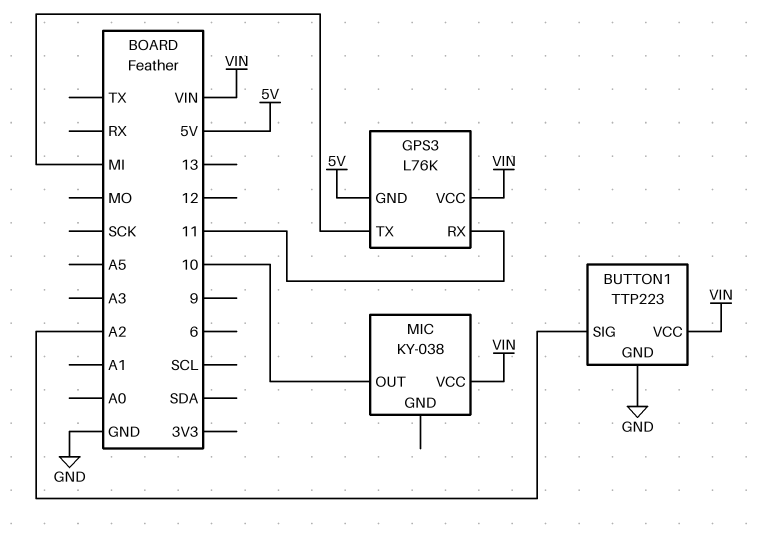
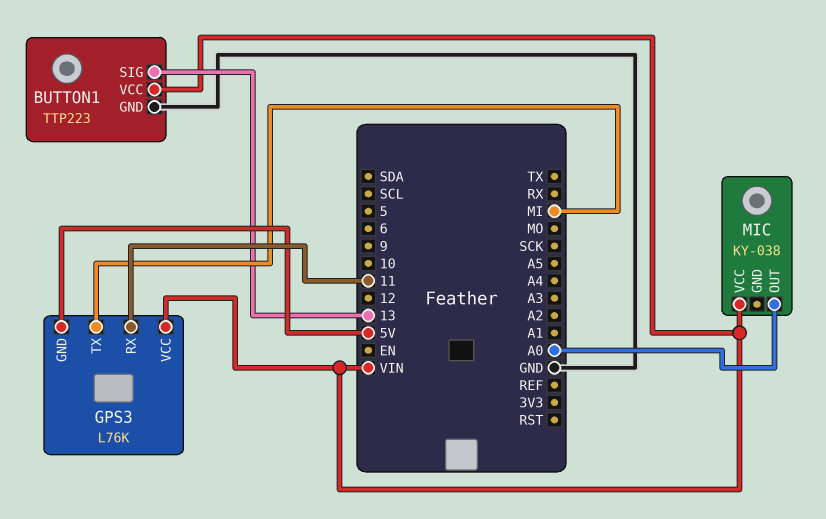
BUTTON1 pin SIG: A2 -> 13
MIC pin OUT: 10 -> A0

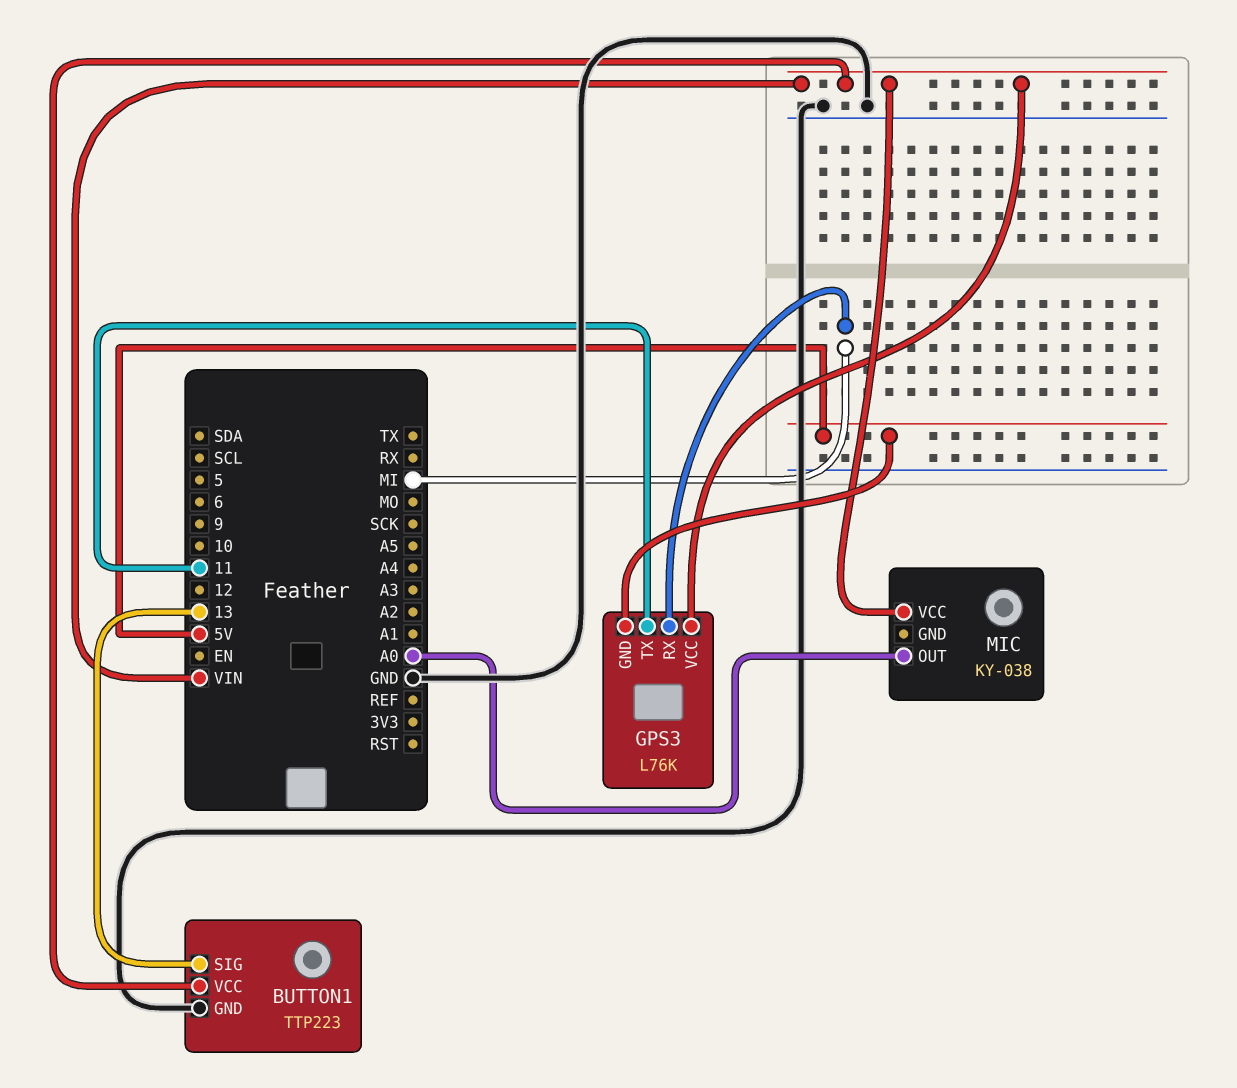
GPS3 pin RX: 11 -> MI
GPS3 pin TX: MI -> 11

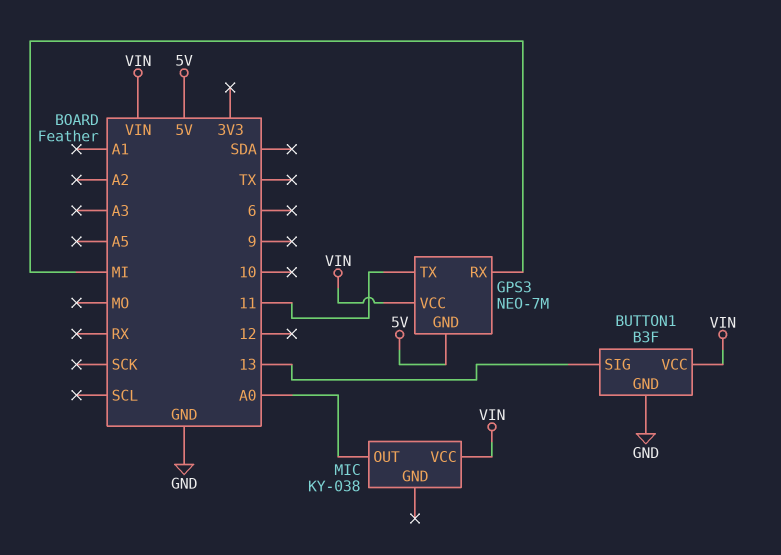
BUTTON1: TTP223 -> B3F
GPS3: L76K -> NEO-7M

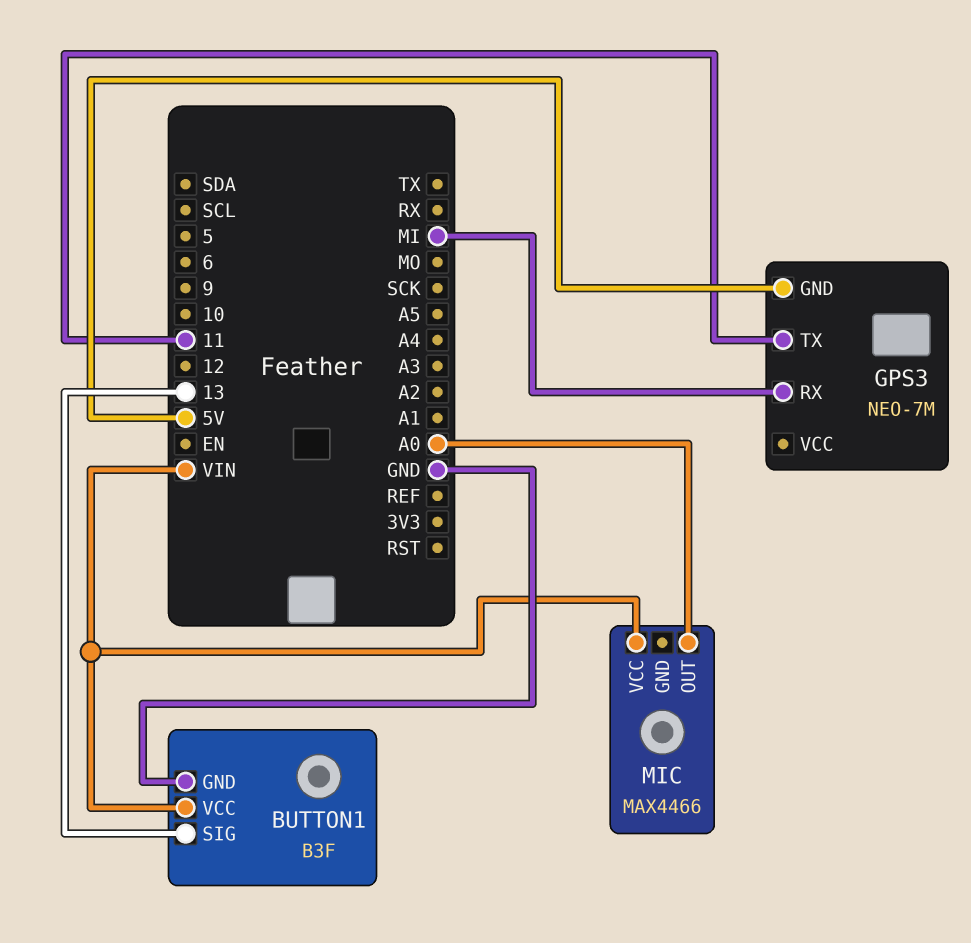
GPS3 pin VCC: VIN -> none
MIC: KY-038 -> MAX4466

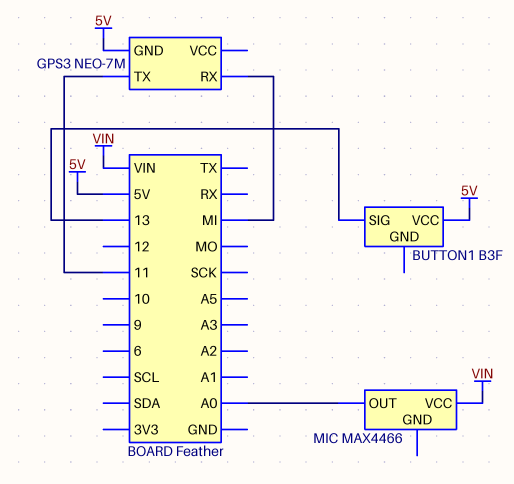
BUTTON1 pin GND: GND -> none
BUTTON1 pin VCC: VIN -> 5V

